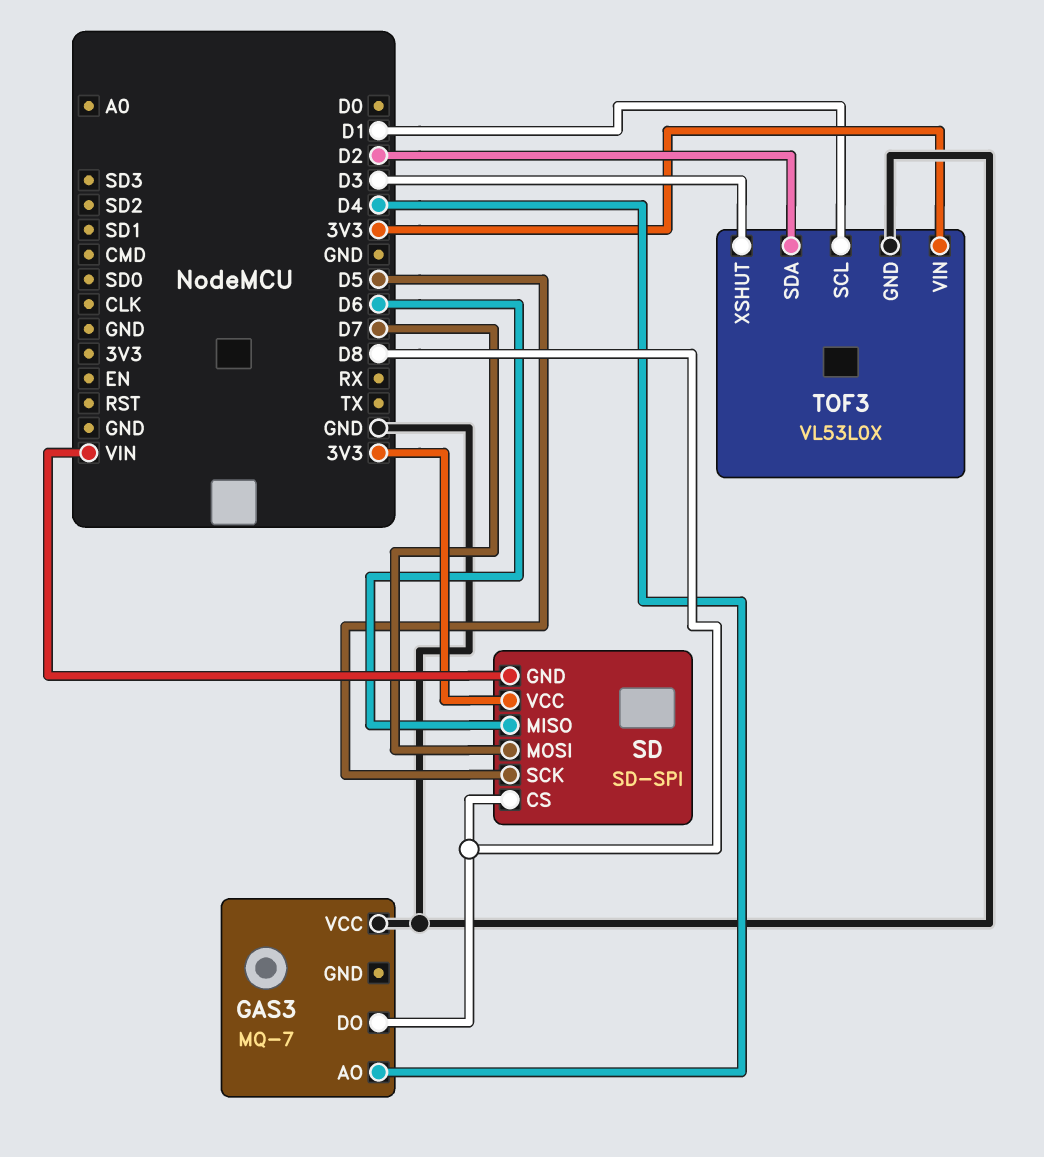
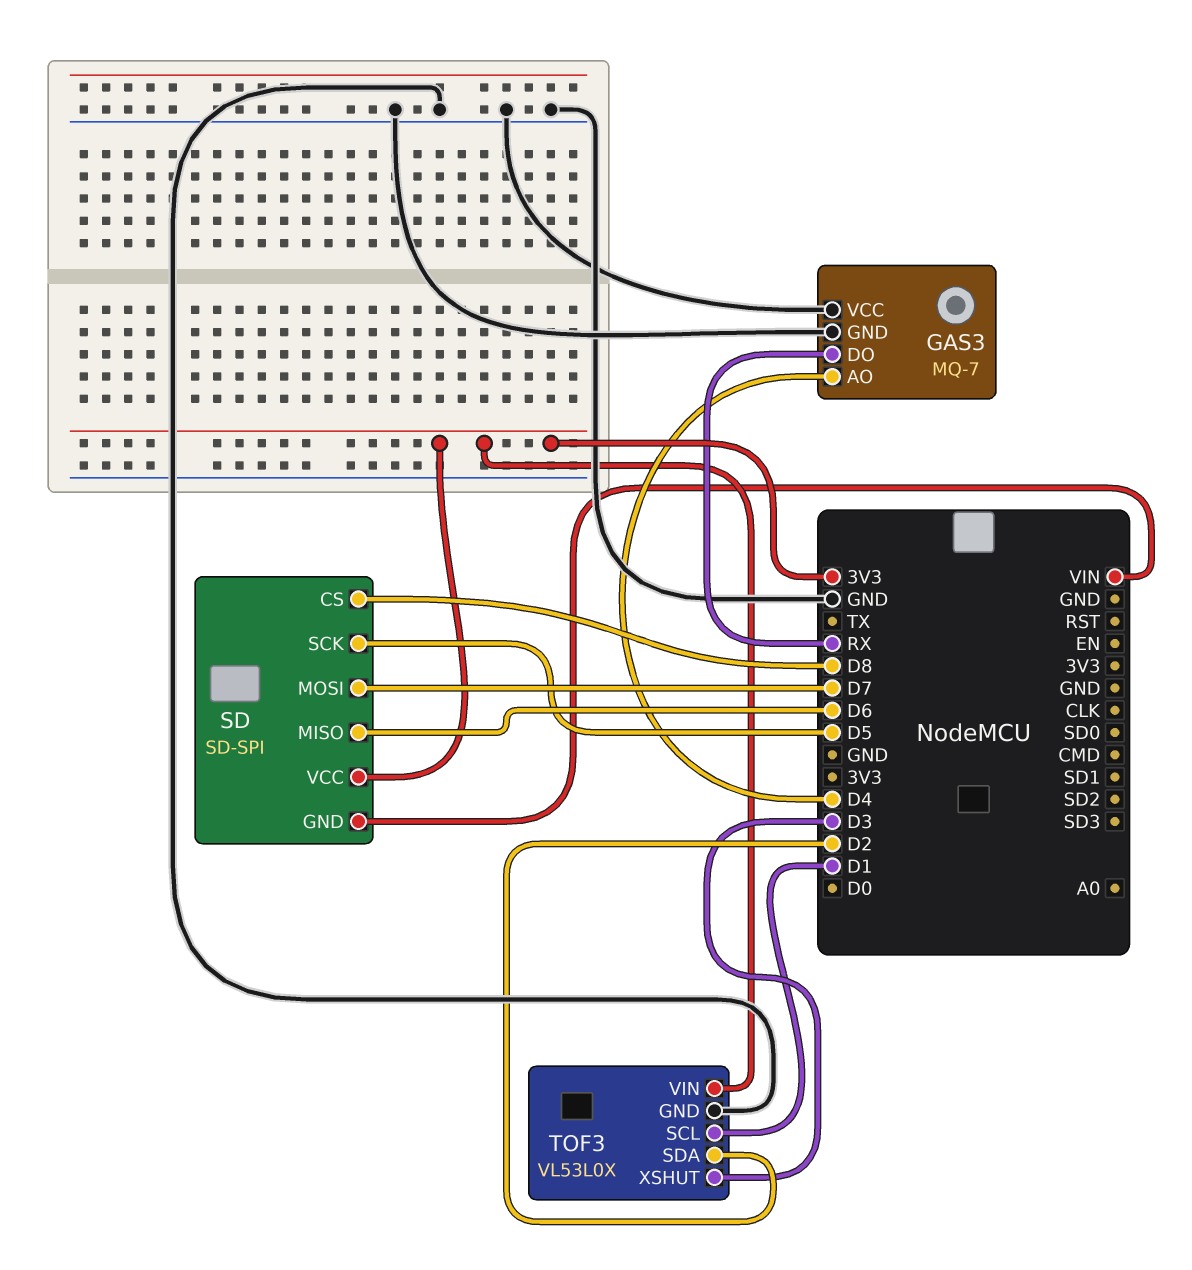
GAS3 pin DO: D8 -> RX
GAS3 pin GND: none -> GND

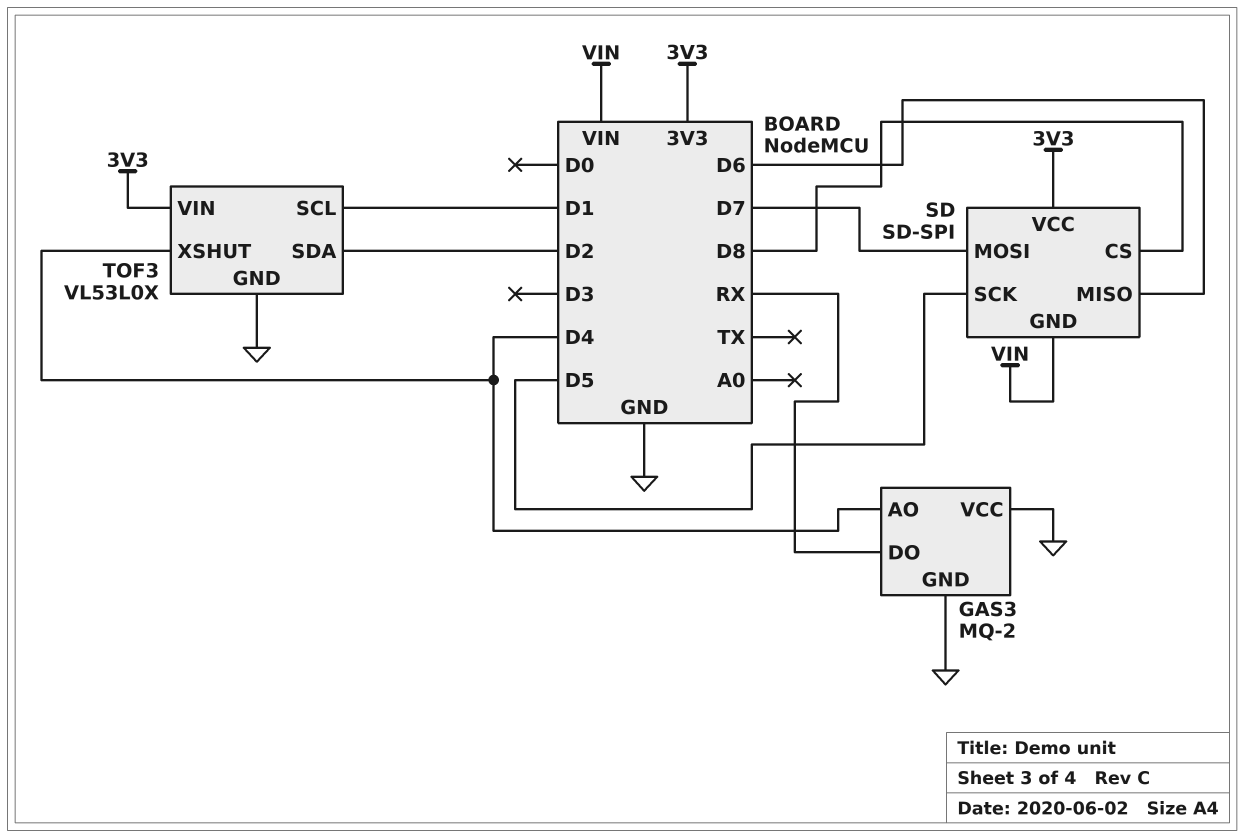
GAS3: MQ-7 -> MQ-2
TOF3 pin XSHUT: D3 -> D4

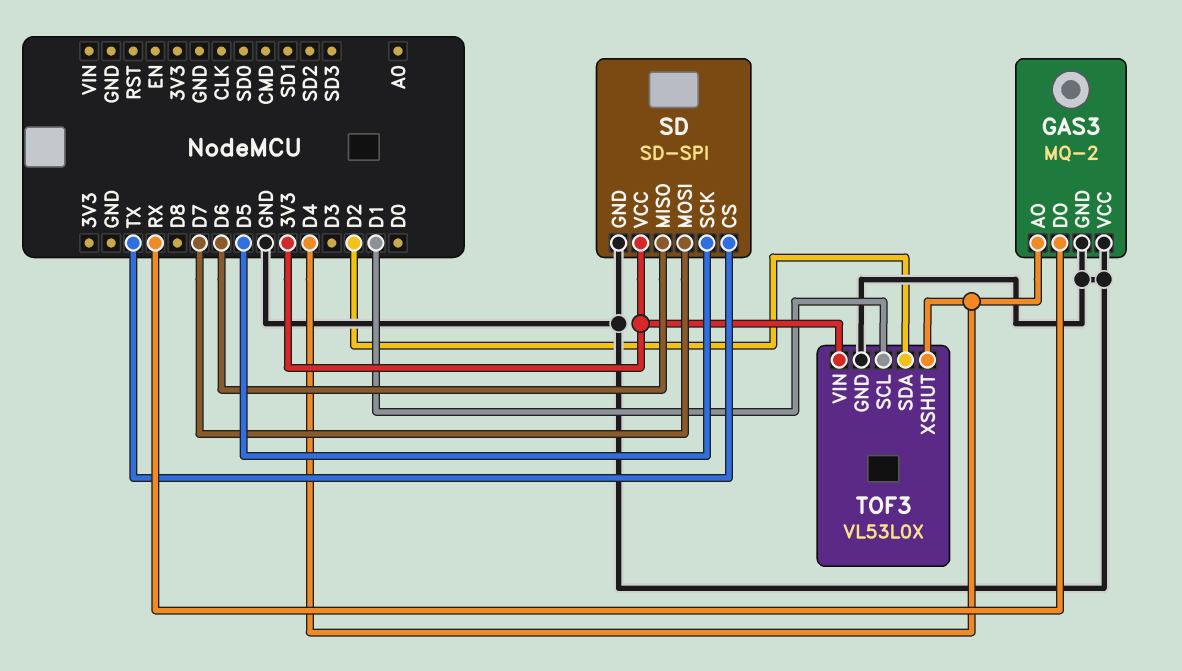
SD pin CS: D8 -> TX
SD pin GND: VIN -> GND

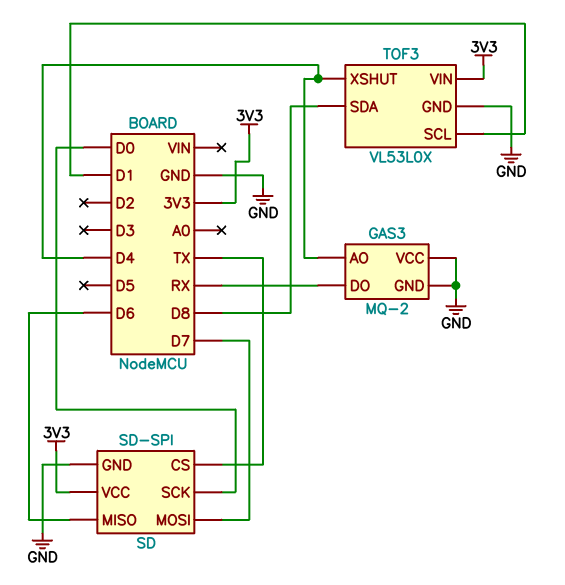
SD pin SCK: D5 -> D0
TOF3 pin SDA: D2 -> D8

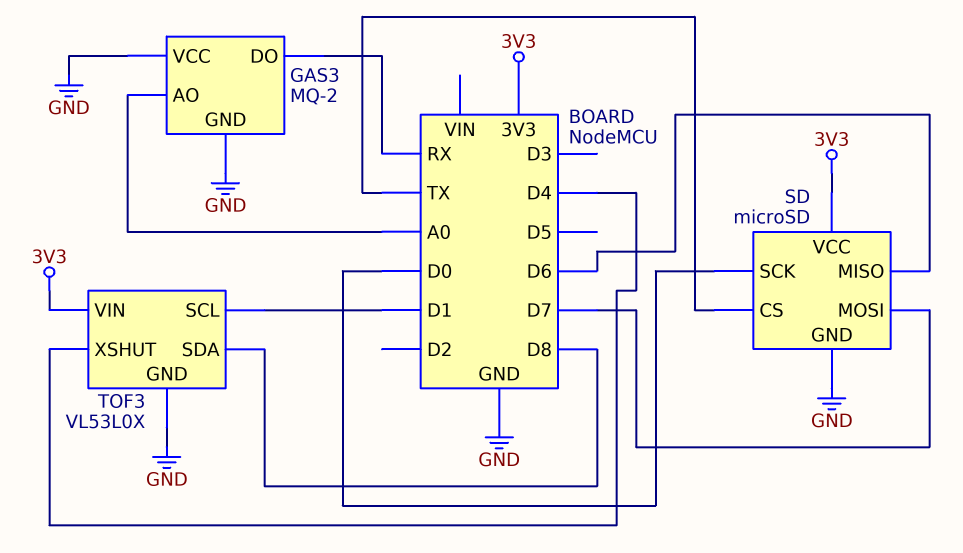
GAS3 pin AO: D4 -> A0
SD: SD-SPI -> microSD

